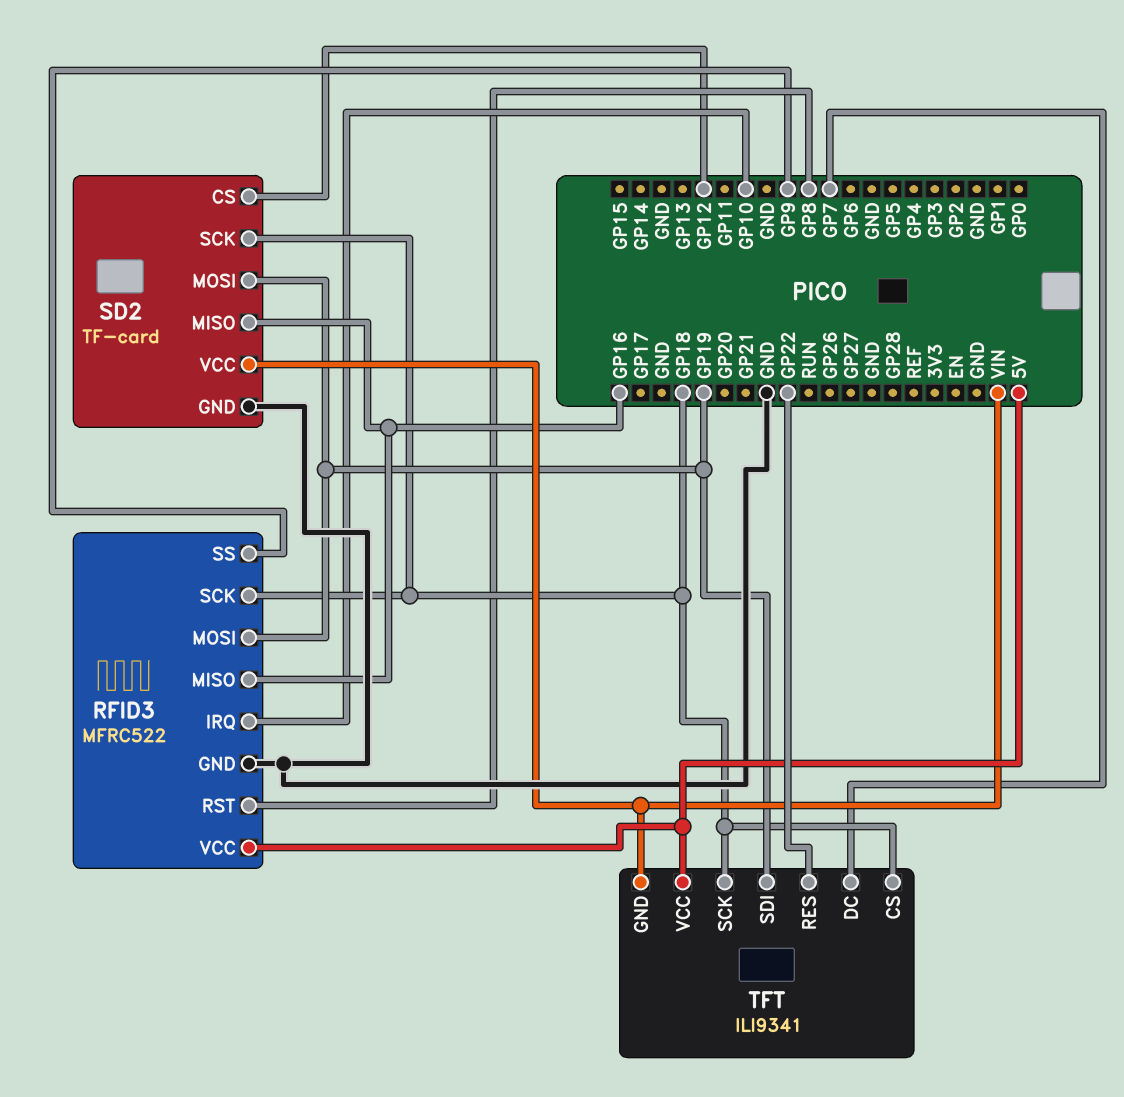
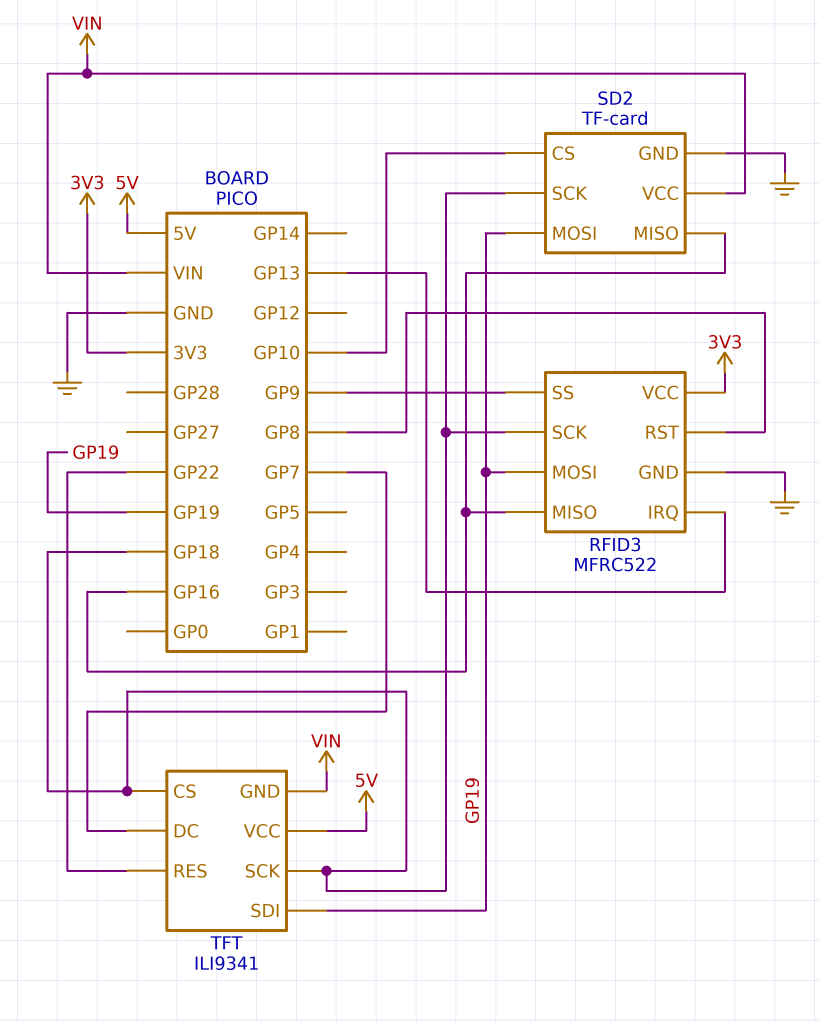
RFID3 pin IRQ: GP10 -> GP13
RFID3 pin VCC: 5V -> 3V3
SD2 pin CS: GP12 -> GP10

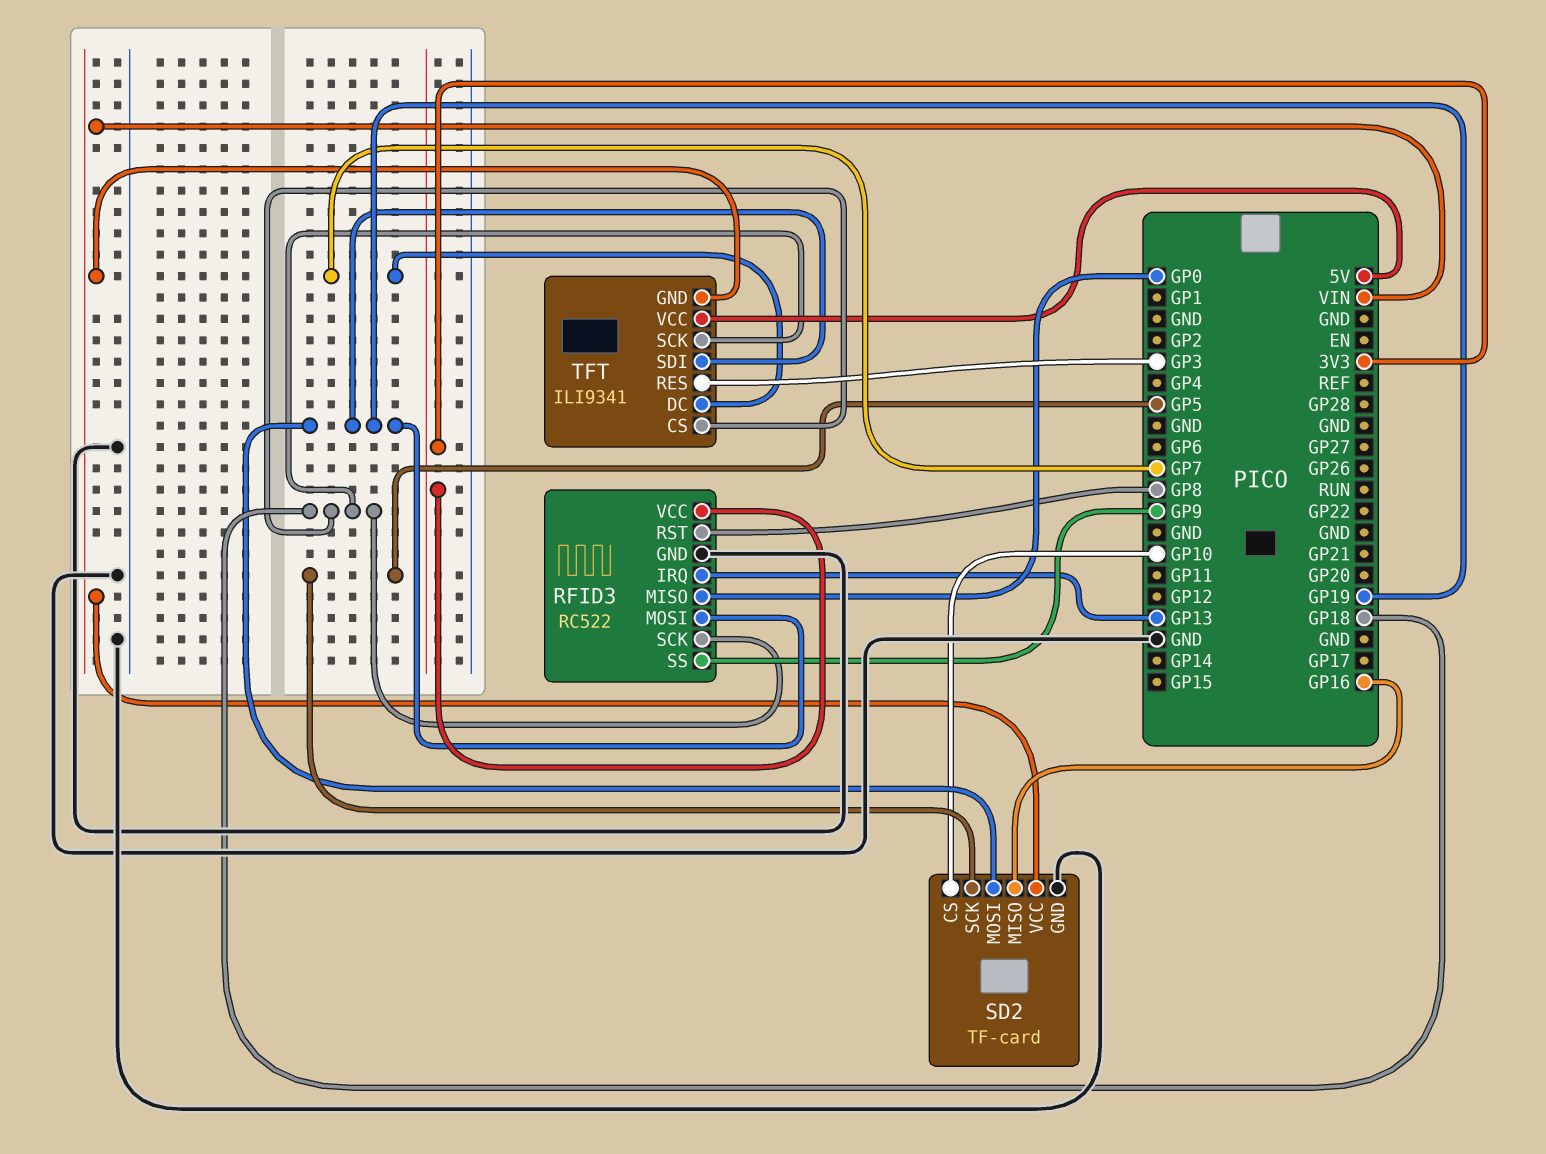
RFID3: MFRC522 -> RC522
RFID3 pin MISO: GP16 -> GP0
SD2 pin SCK: GP18 -> GP5
TFT pin RES: GP22 -> GP3

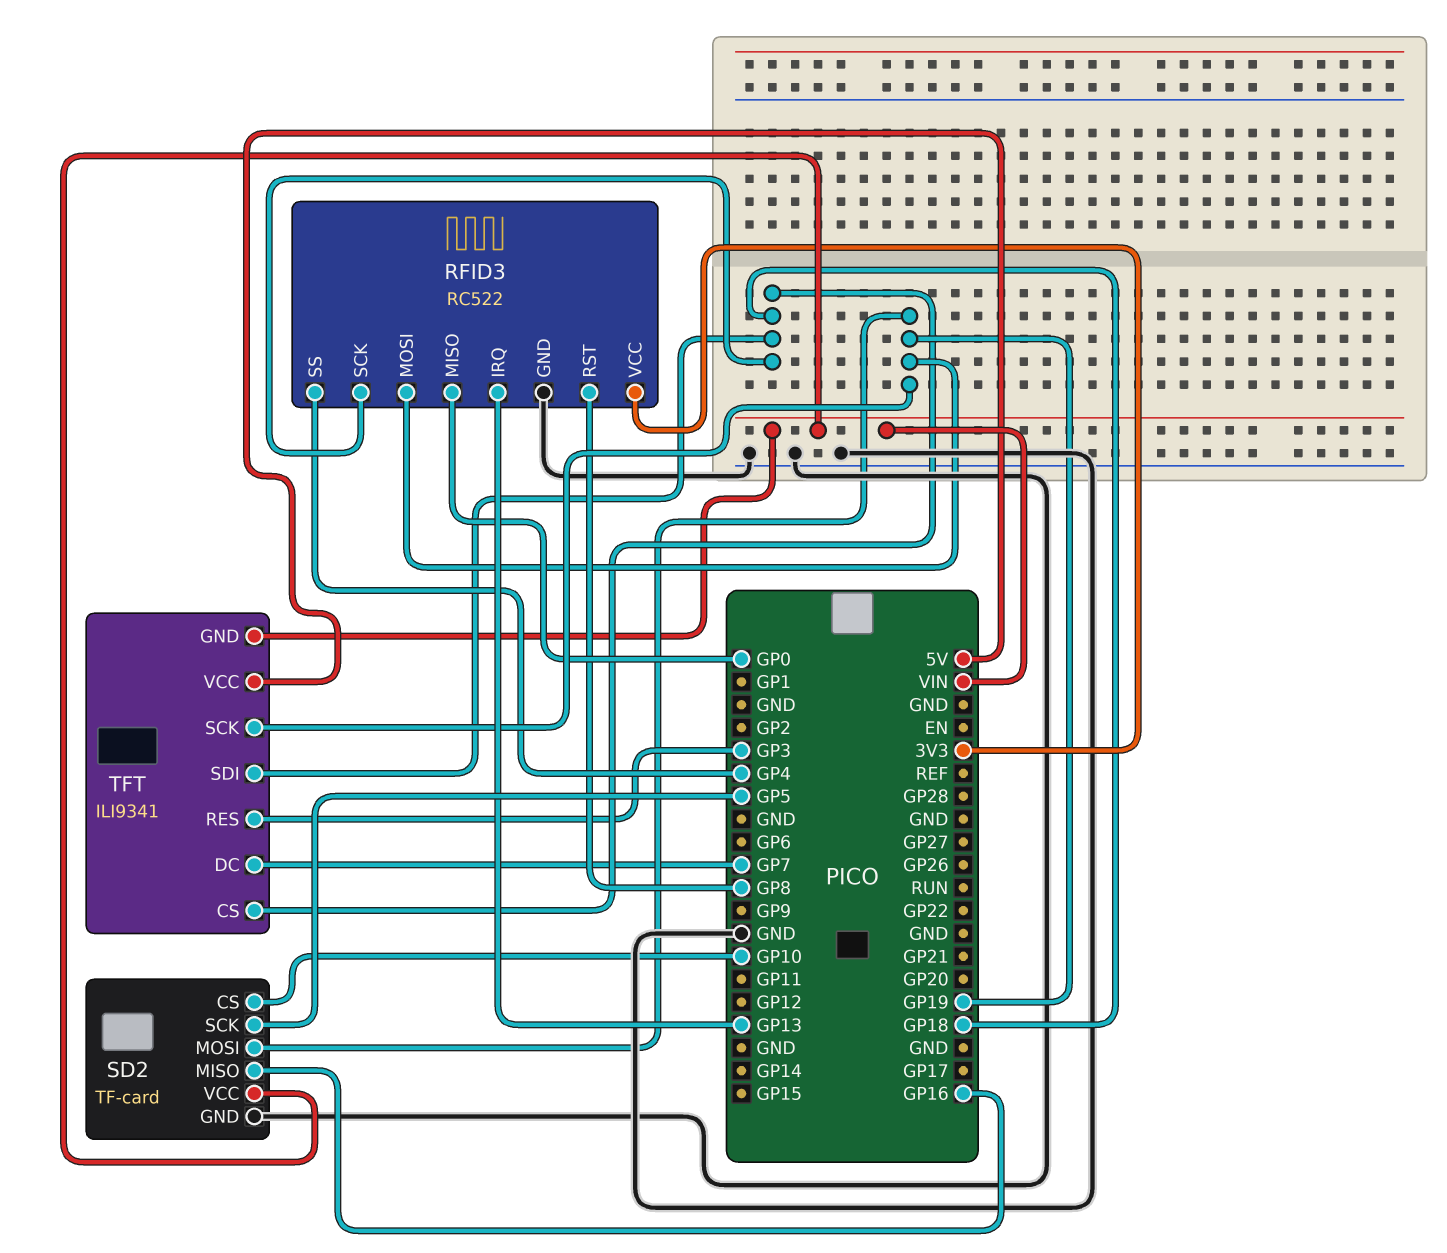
RFID3 pin SS: GP9 -> GP4
TFT pin SCK: GP18 -> GP19
TFT pin SDI: GP19 -> GP18

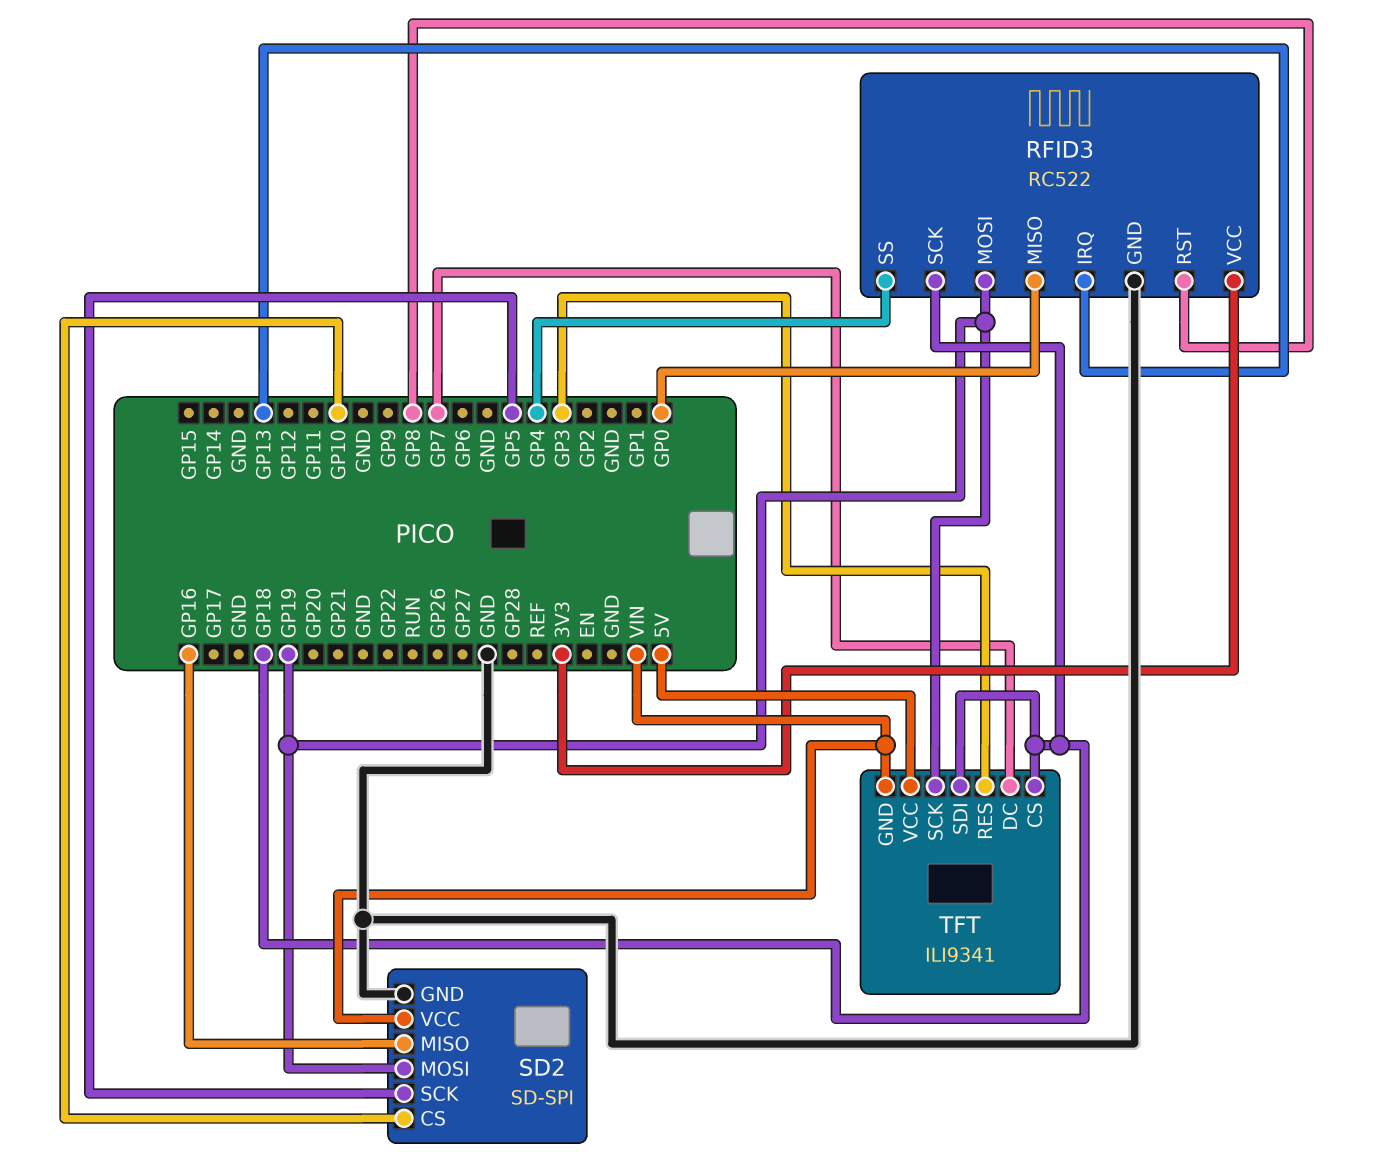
SD2: TF-card -> SD-SPI

